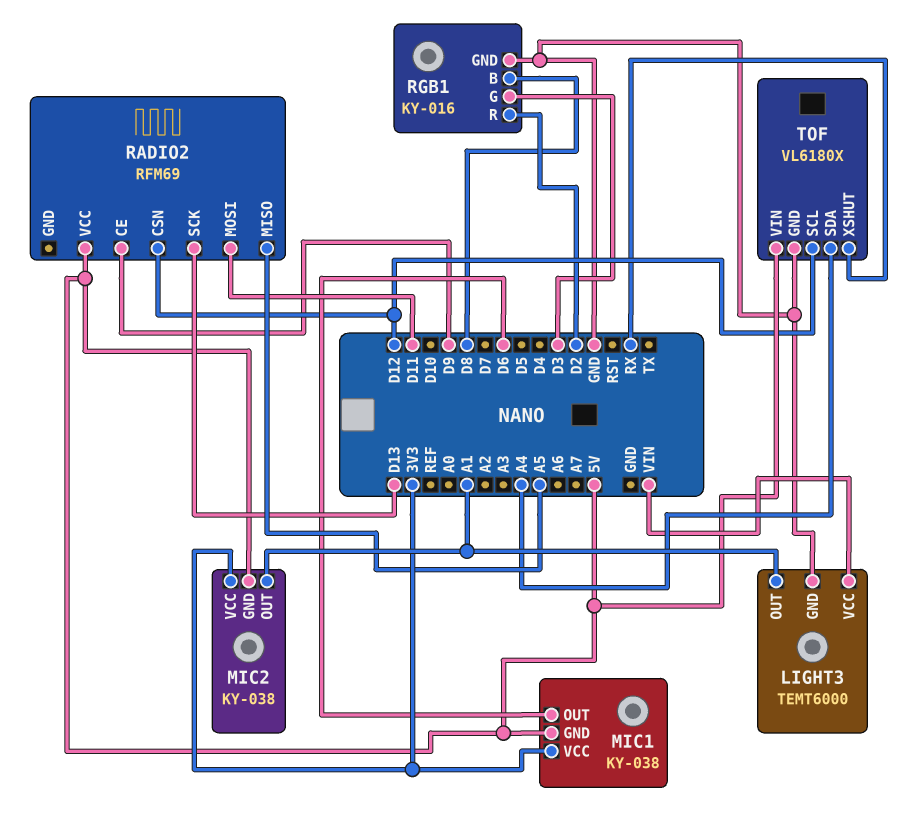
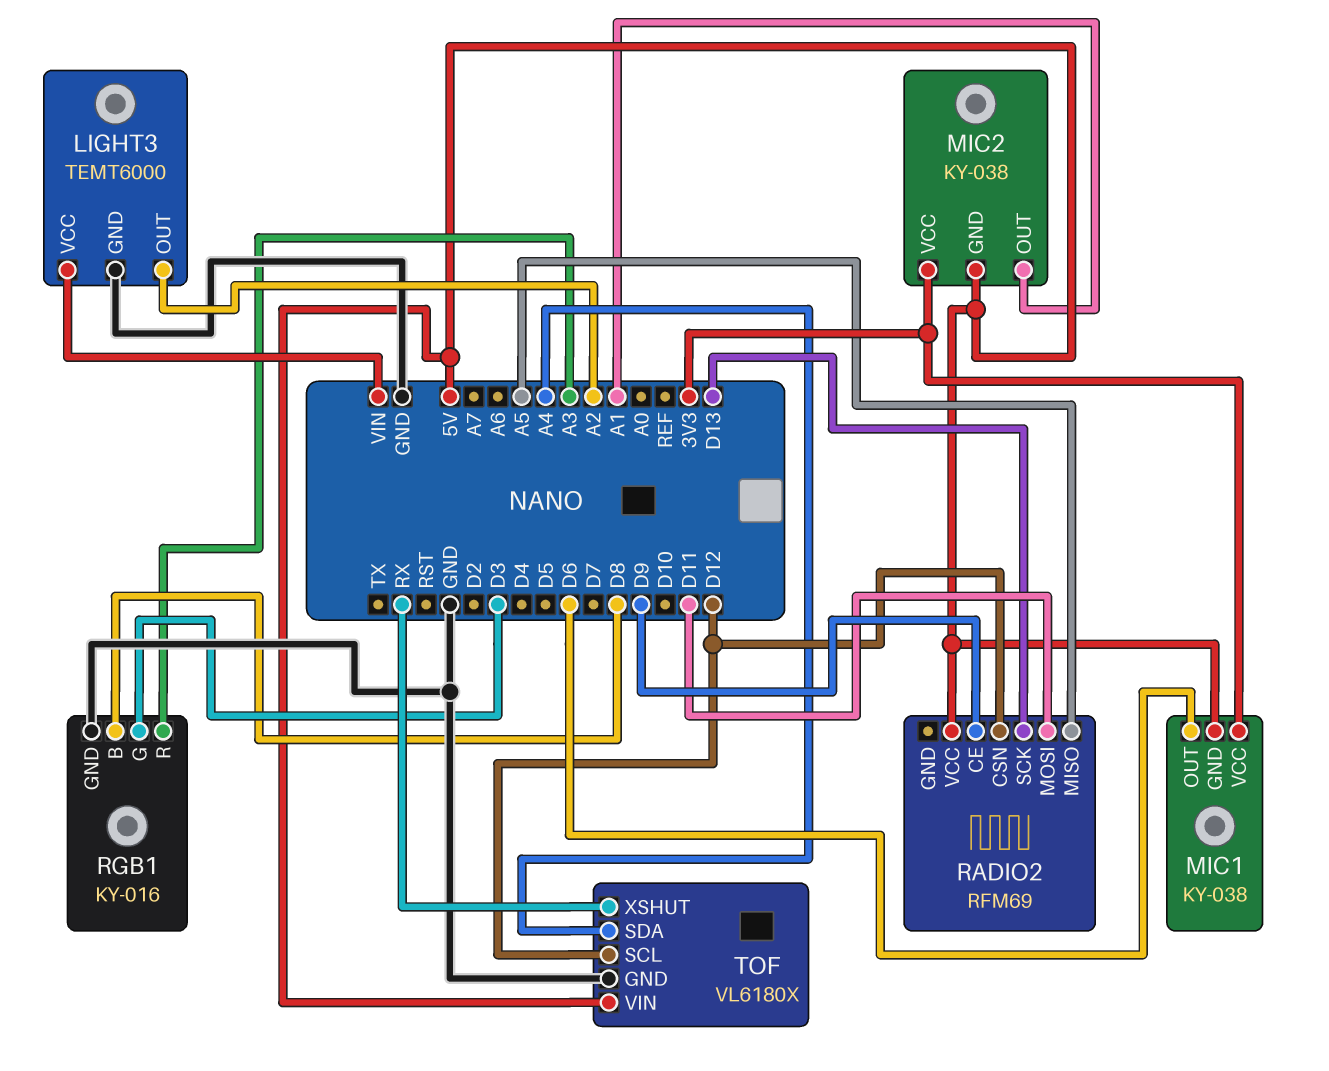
LIGHT3 pin OUT: A1 -> A2
RGB1 pin R: D2 -> A3

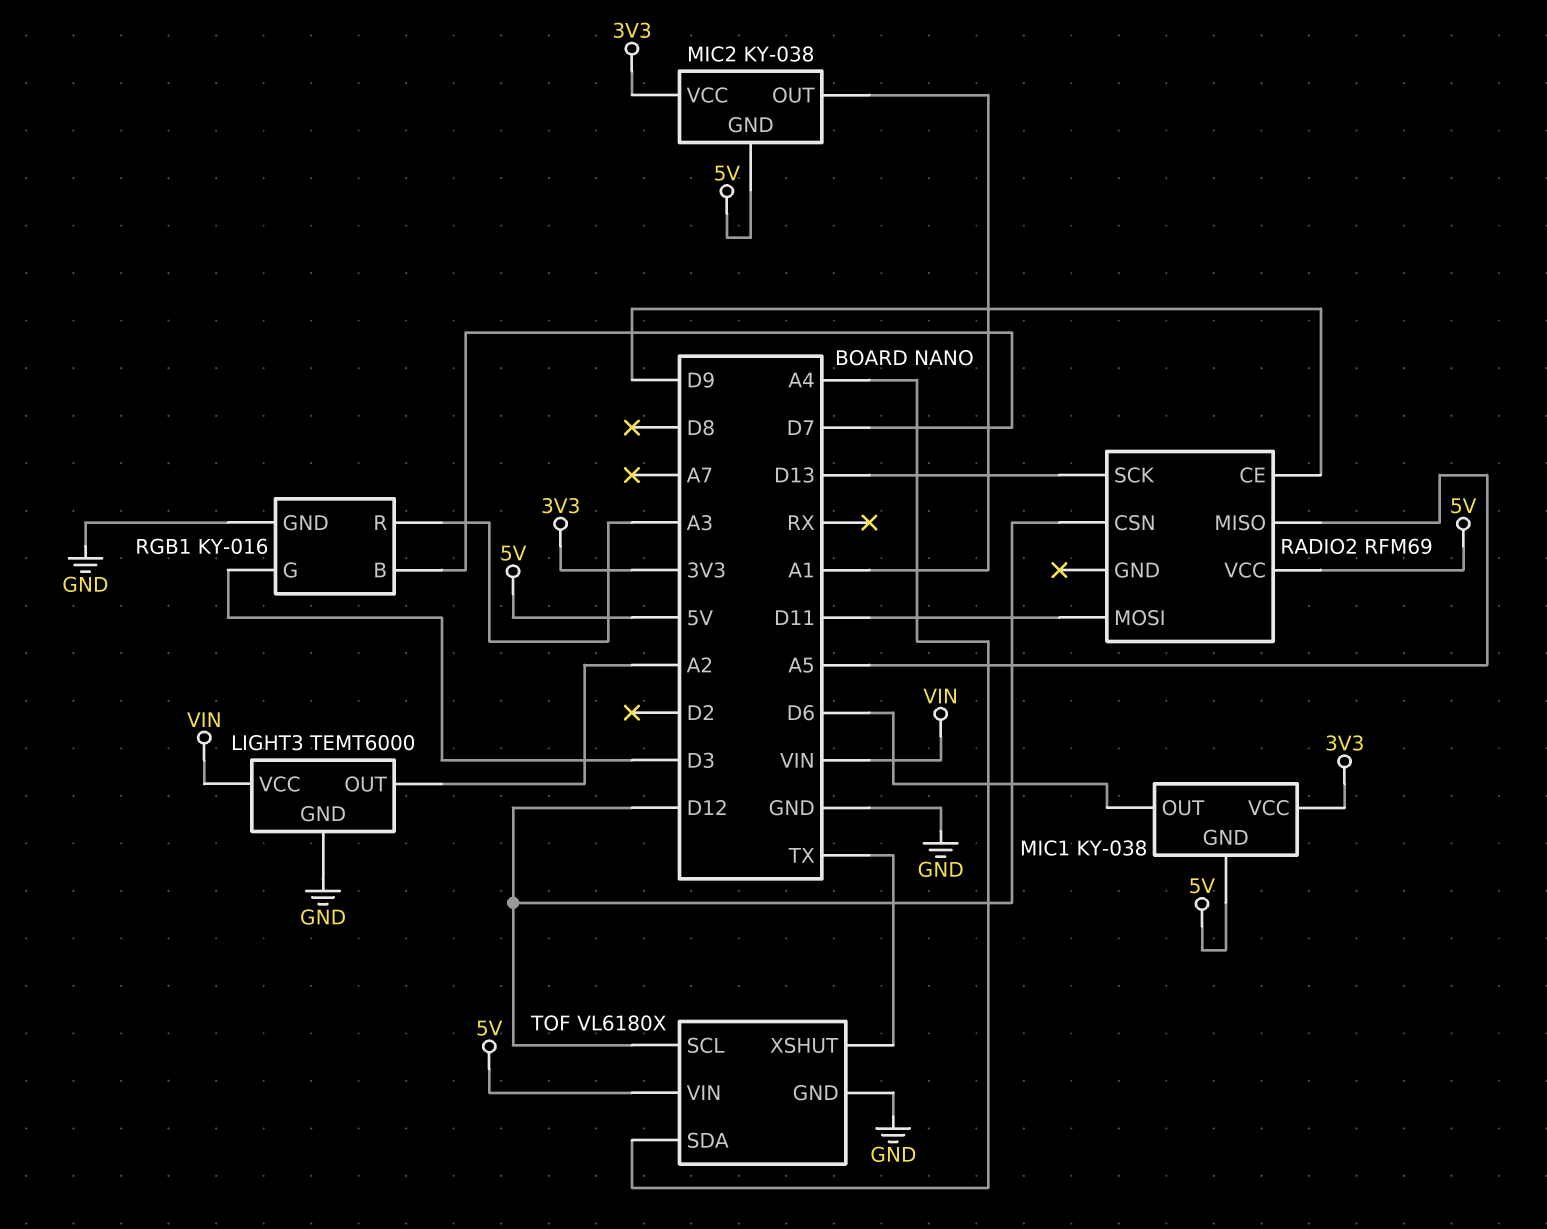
RGB1 pin B: D8 -> D7
TOF pin XSHUT: RX -> TX

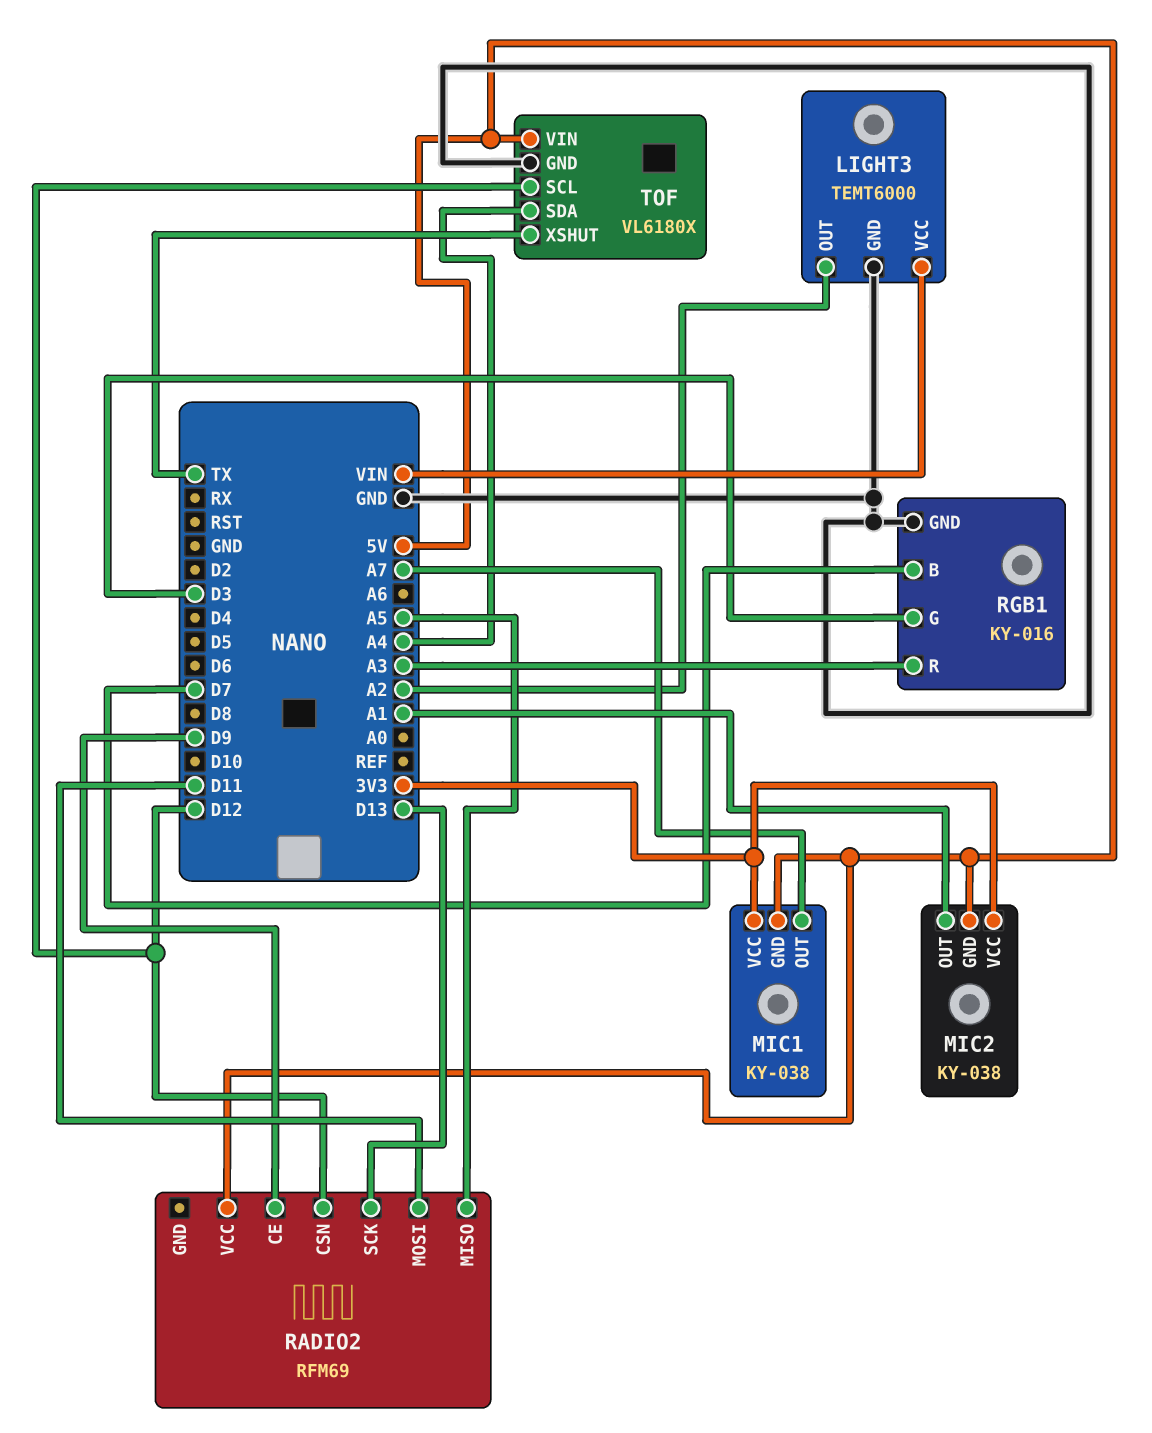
MIC1 pin OUT: D6 -> A7

